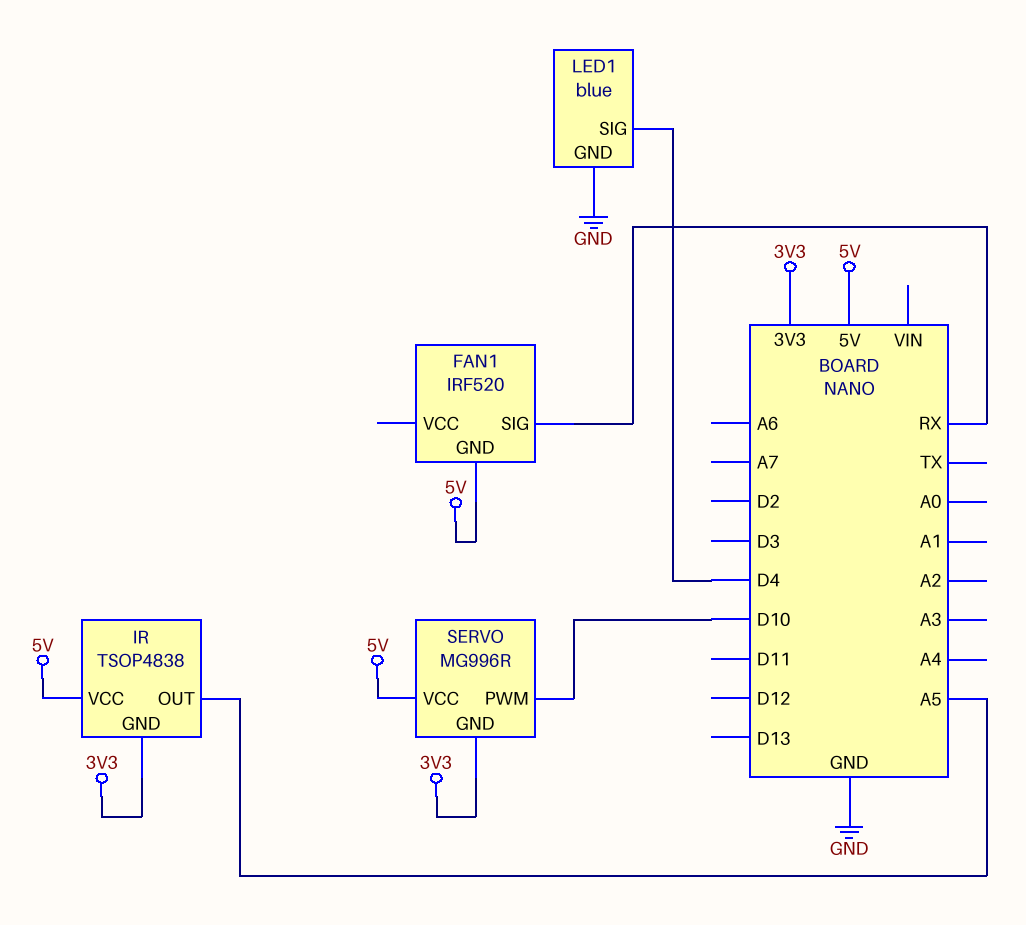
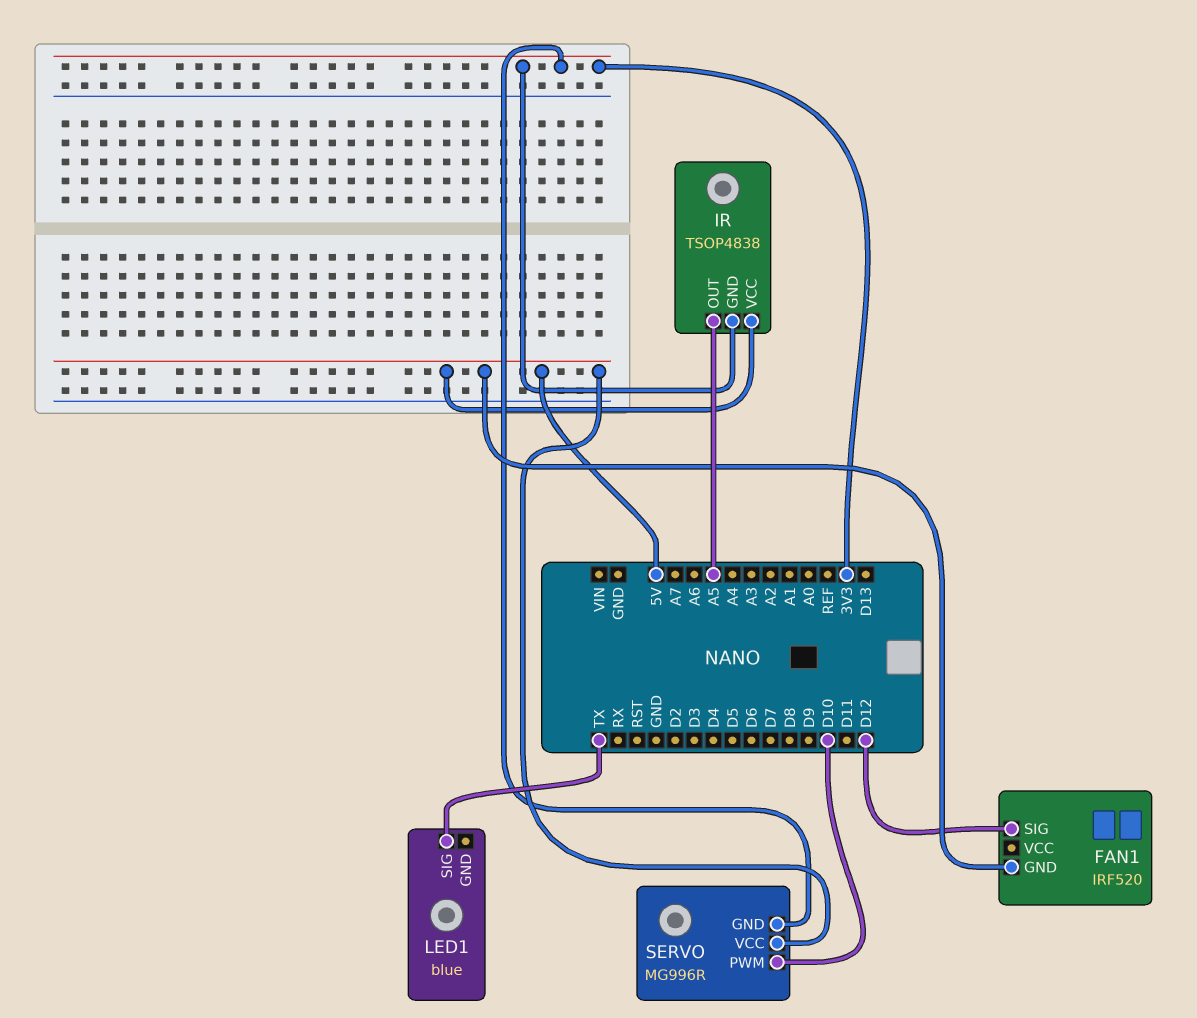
FAN1 pin SIG: RX -> D12
LED1 pin GND: GND -> none
LED1 pin SIG: D4 -> TX

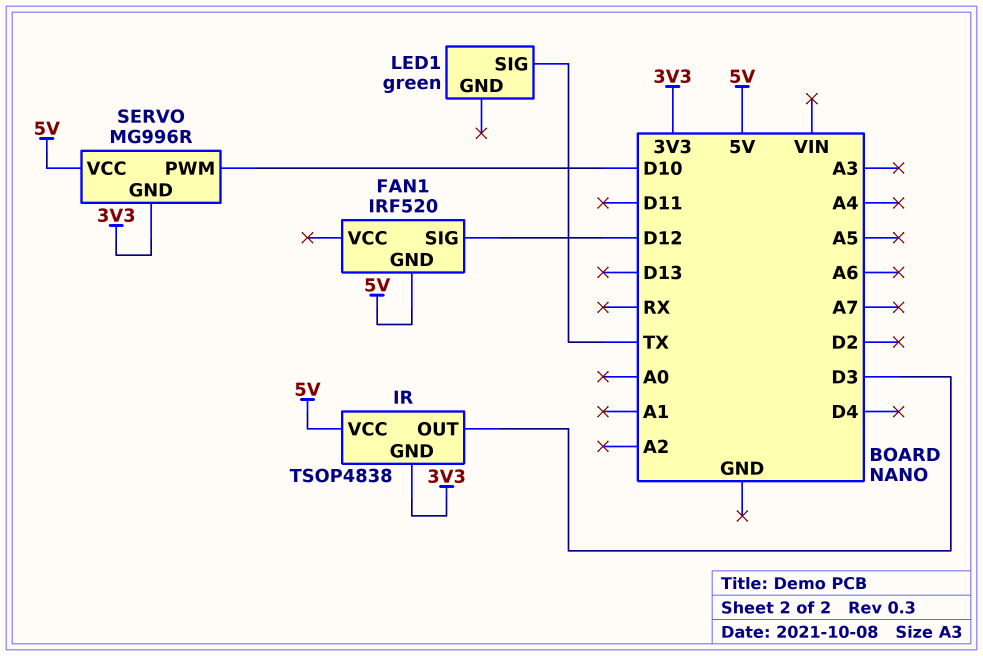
IR pin OUT: A5 -> D3
LED1: blue -> green

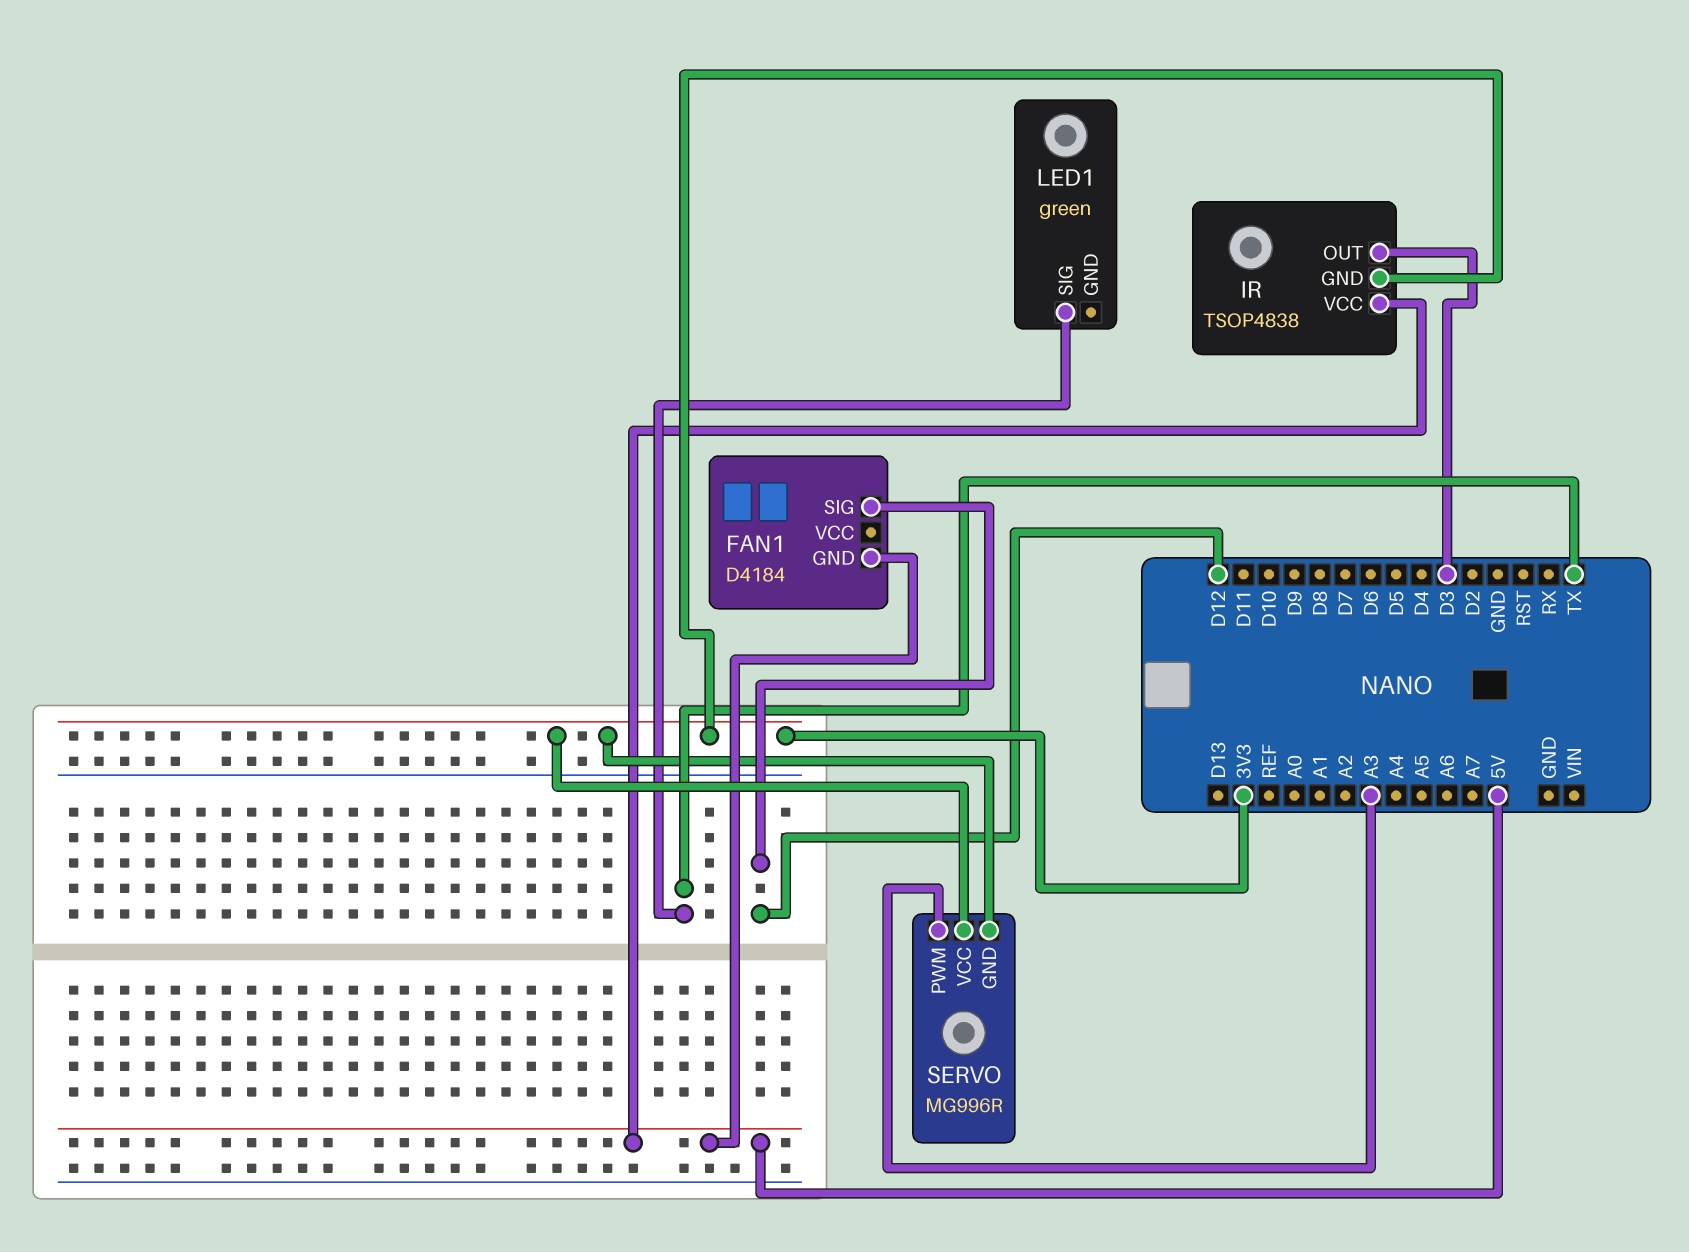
FAN1: IRF520 -> D4184
SERVO pin PWM: D10 -> A3
SERVO pin VCC: 5V -> 3V3

